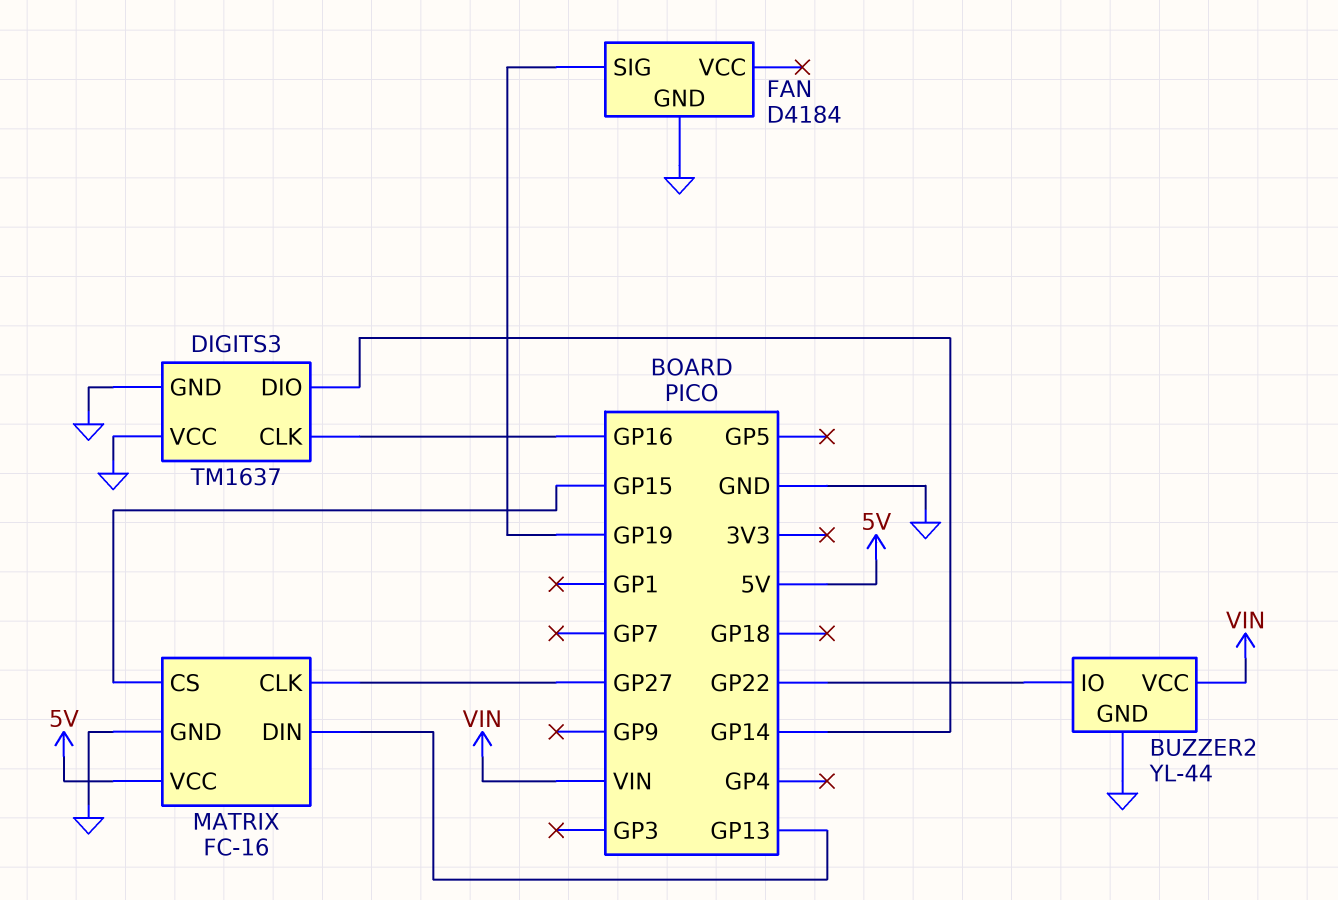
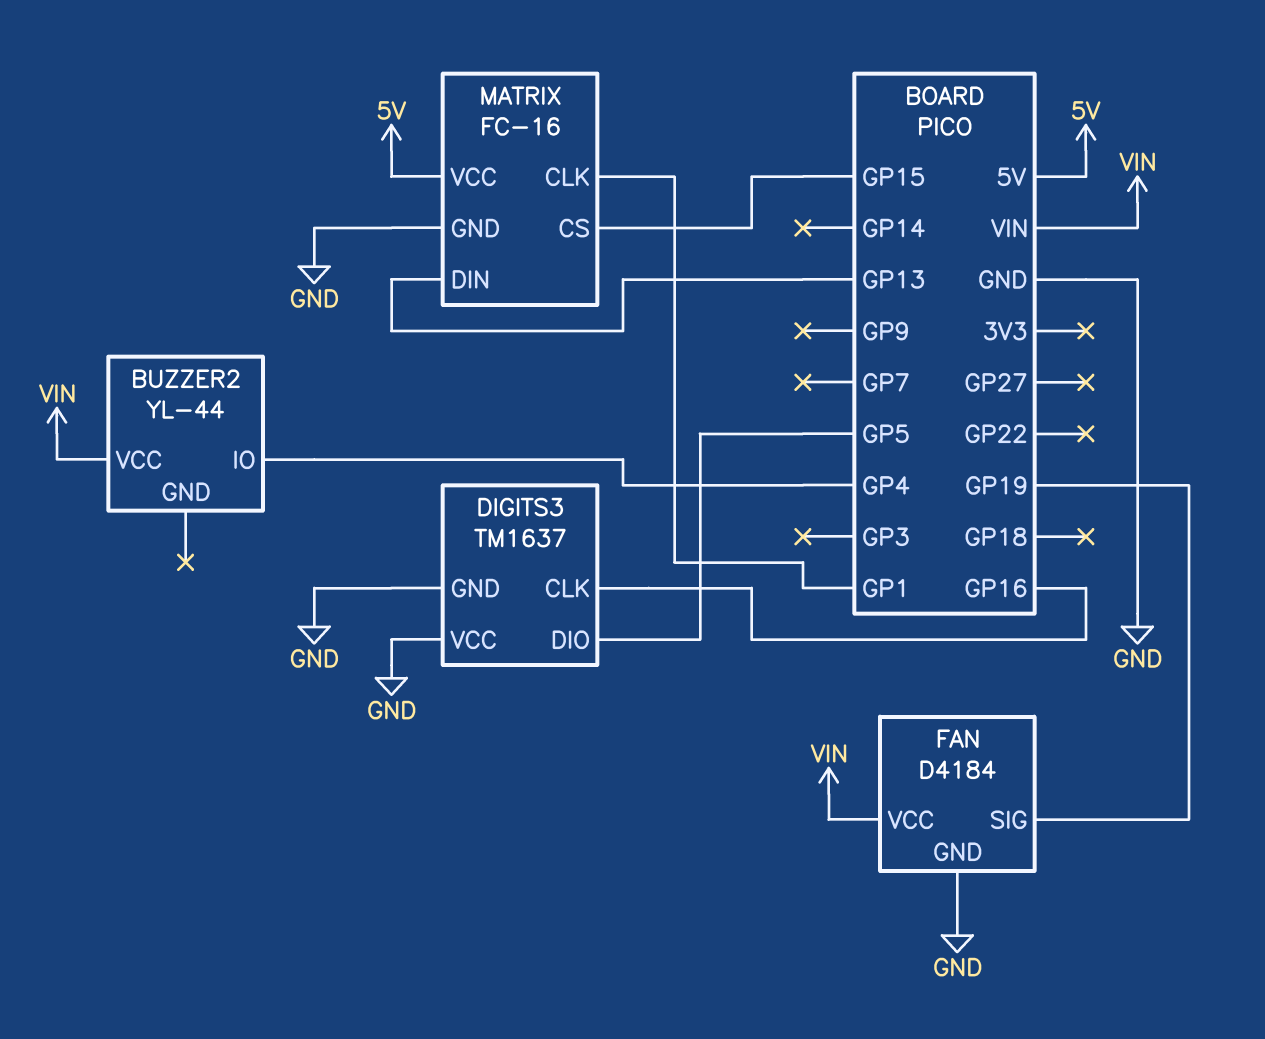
BUZZER2 pin GND: GND -> none
BUZZER2 pin IO: GP22 -> GP4
DIGITS3 pin DIO: GP14 -> GP5
FAN pin VCC: none -> VIN
MATRIX pin CLK: GP27 -> GP1

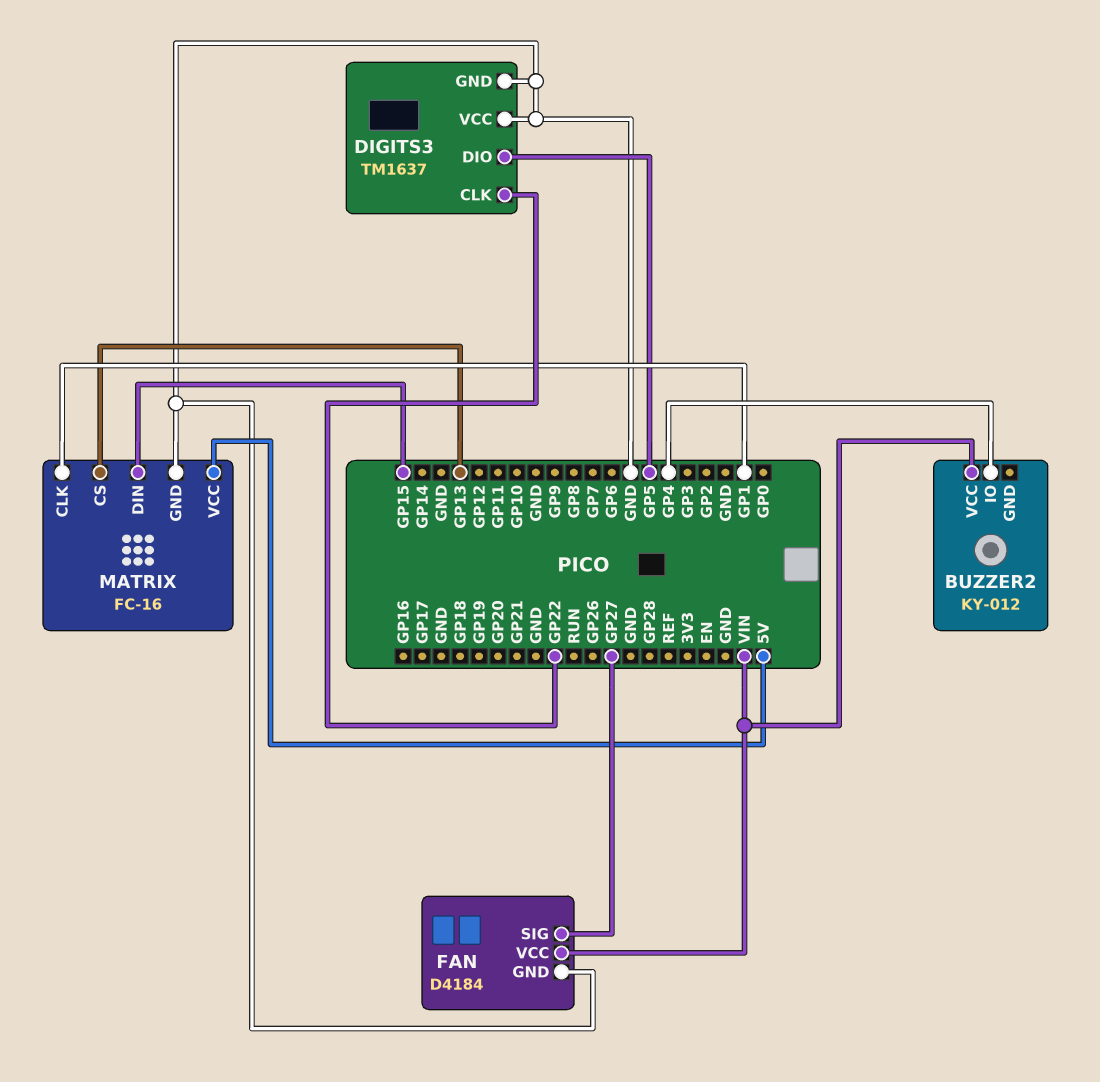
BUZZER2: YL-44 -> KY-012
DIGITS3 pin CLK: GP16 -> GP22
FAN pin SIG: GP19 -> GP27
MATRIX pin CS: GP15 -> GP13
MATRIX pin DIN: GP13 -> GP15

